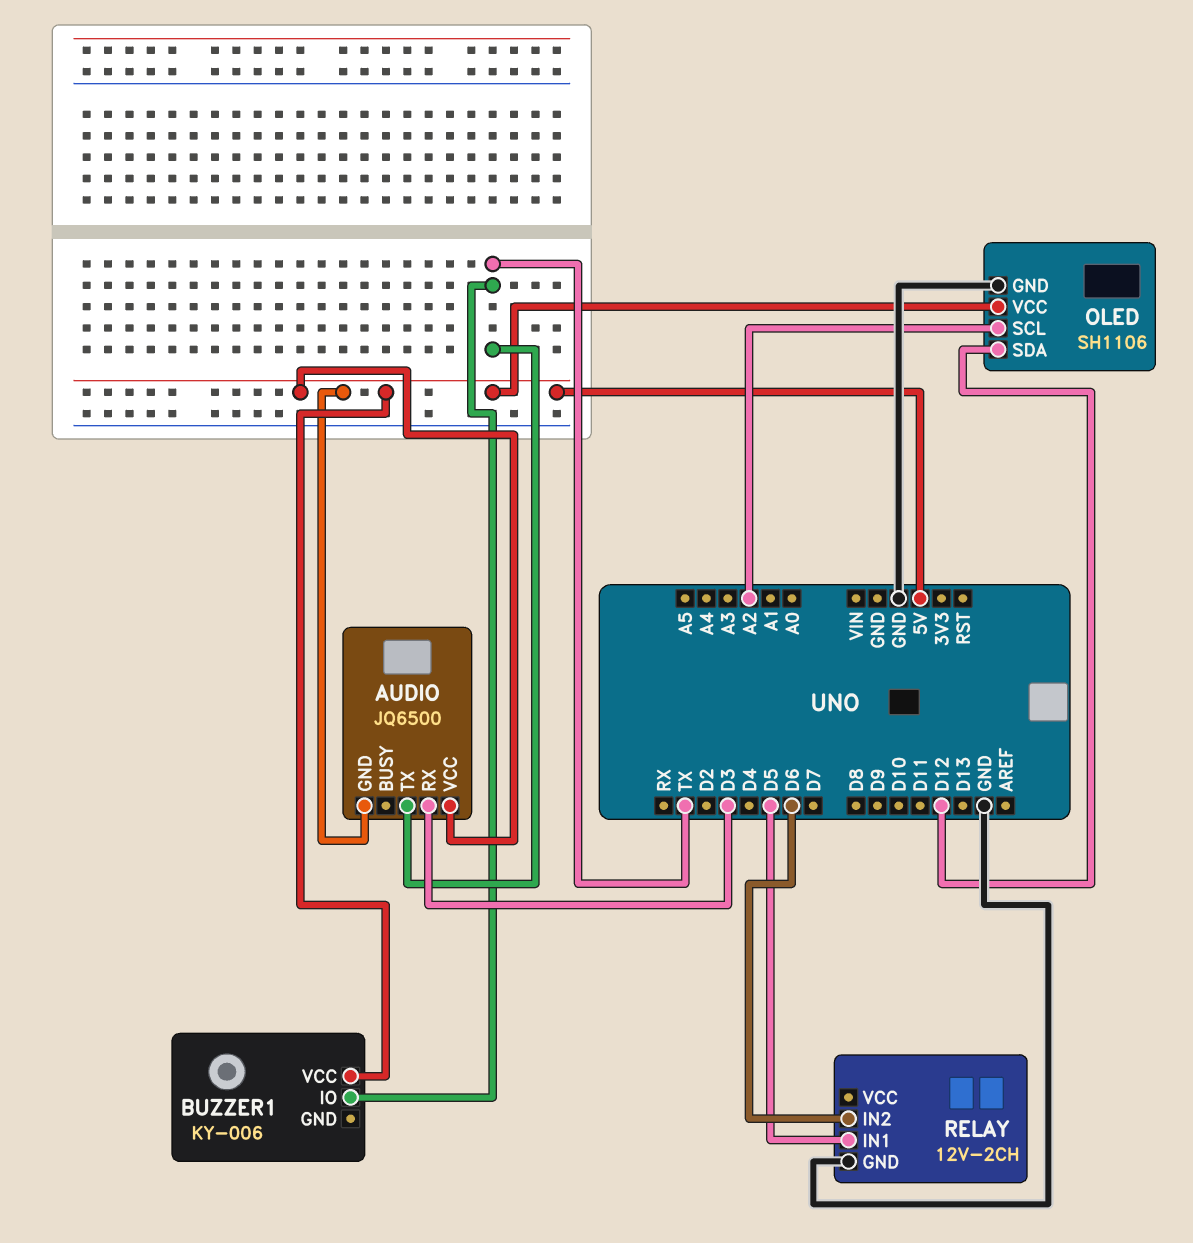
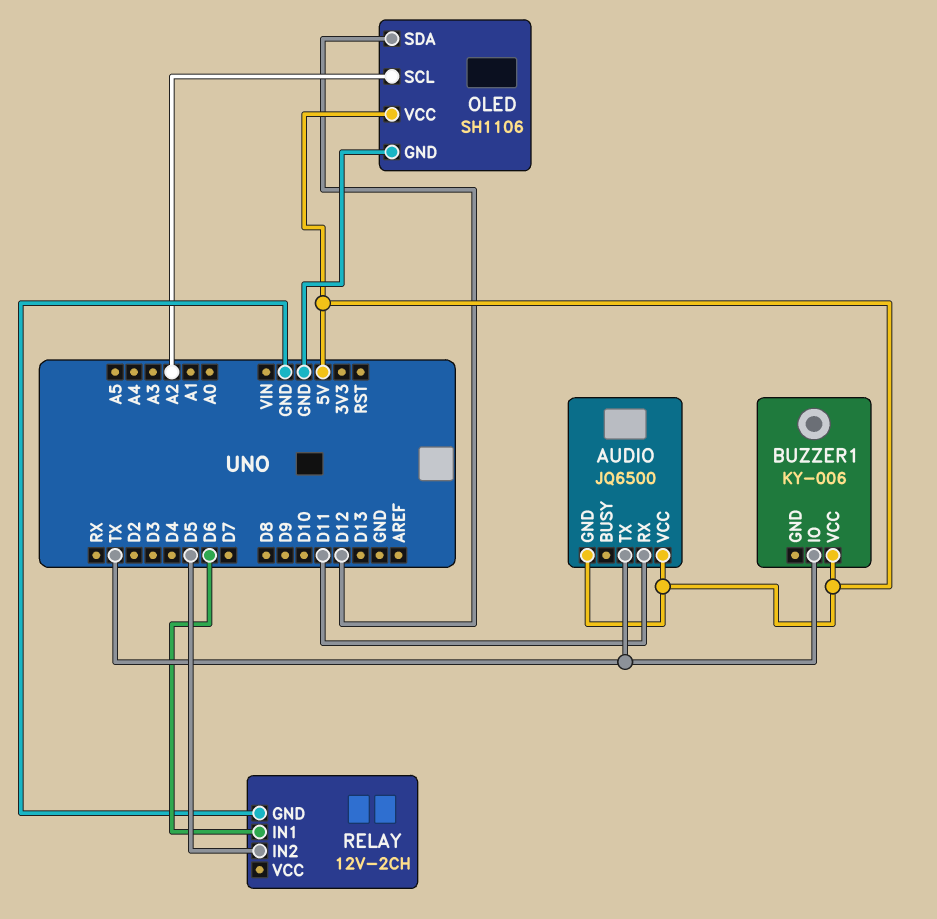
AUDIO pin RX: D3 -> D11
RELAY pin IN1: D5 -> D6
RELAY pin IN2: D6 -> D5

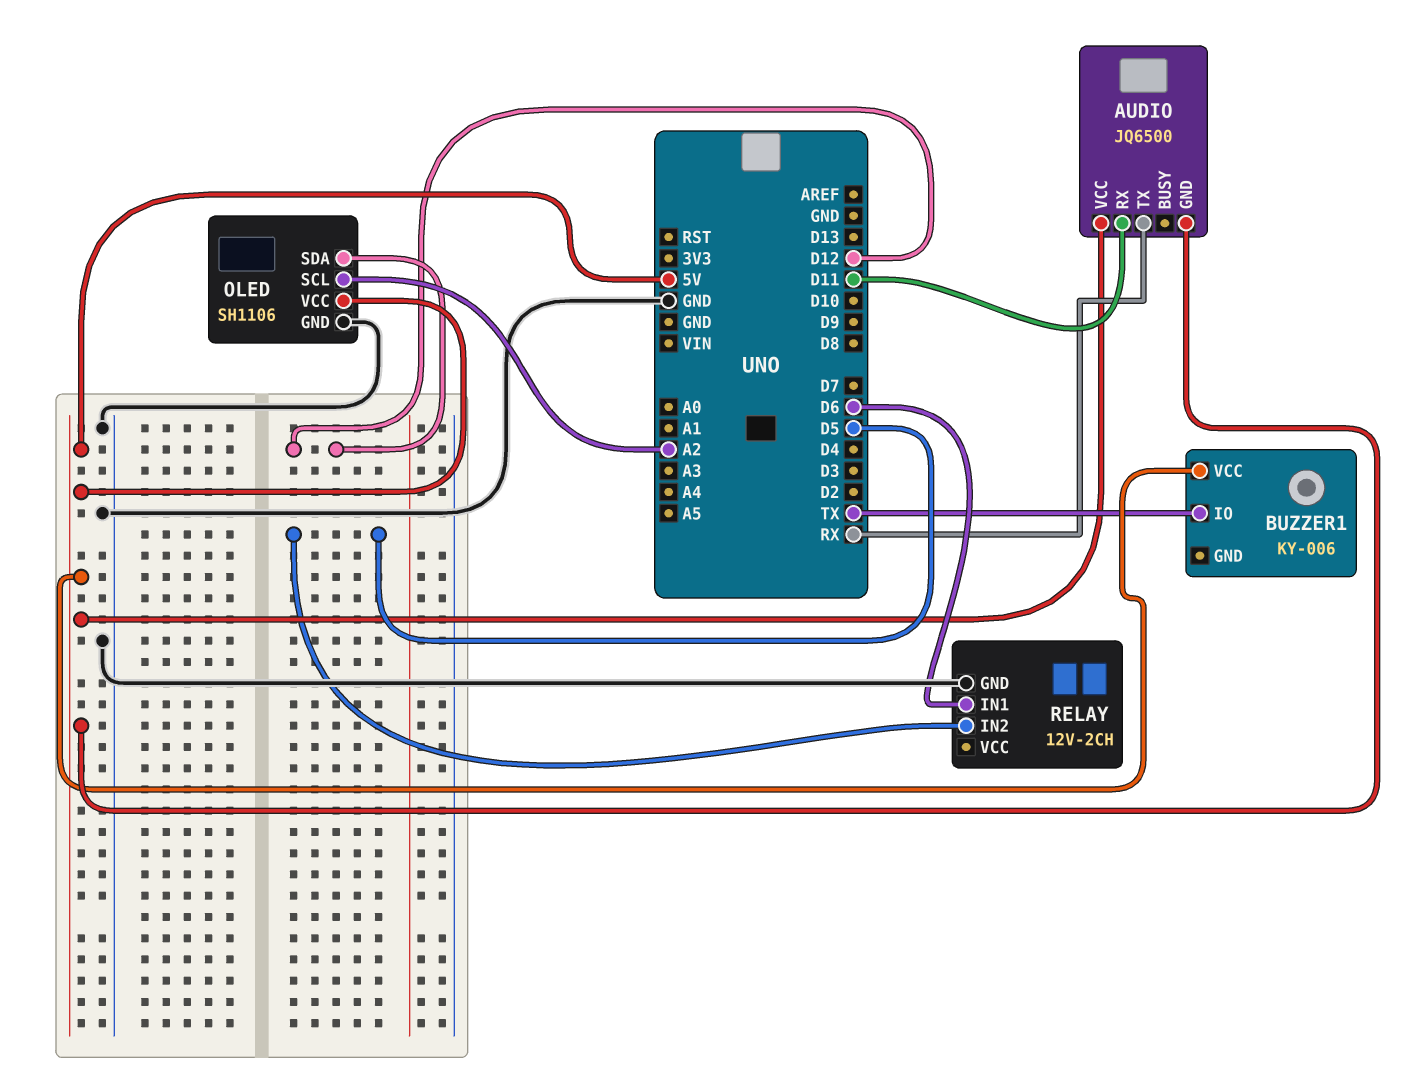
AUDIO pin TX: TX -> RX

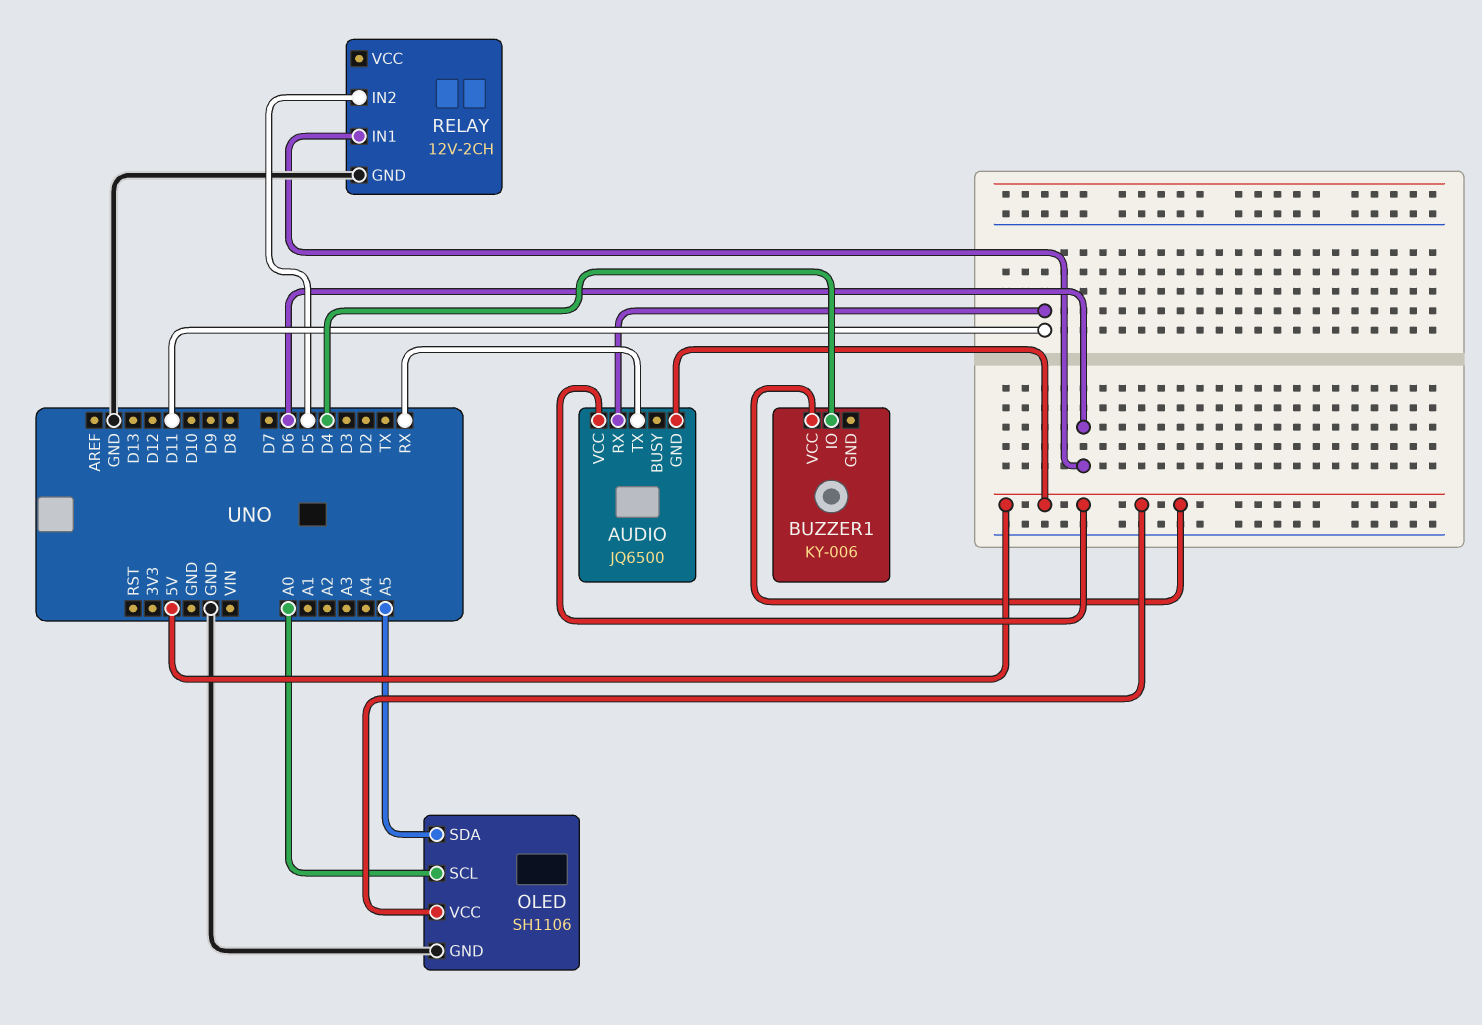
BUZZER1 pin IO: TX -> D4
OLED pin SCL: A2 -> A0
OLED pin SDA: D12 -> A5

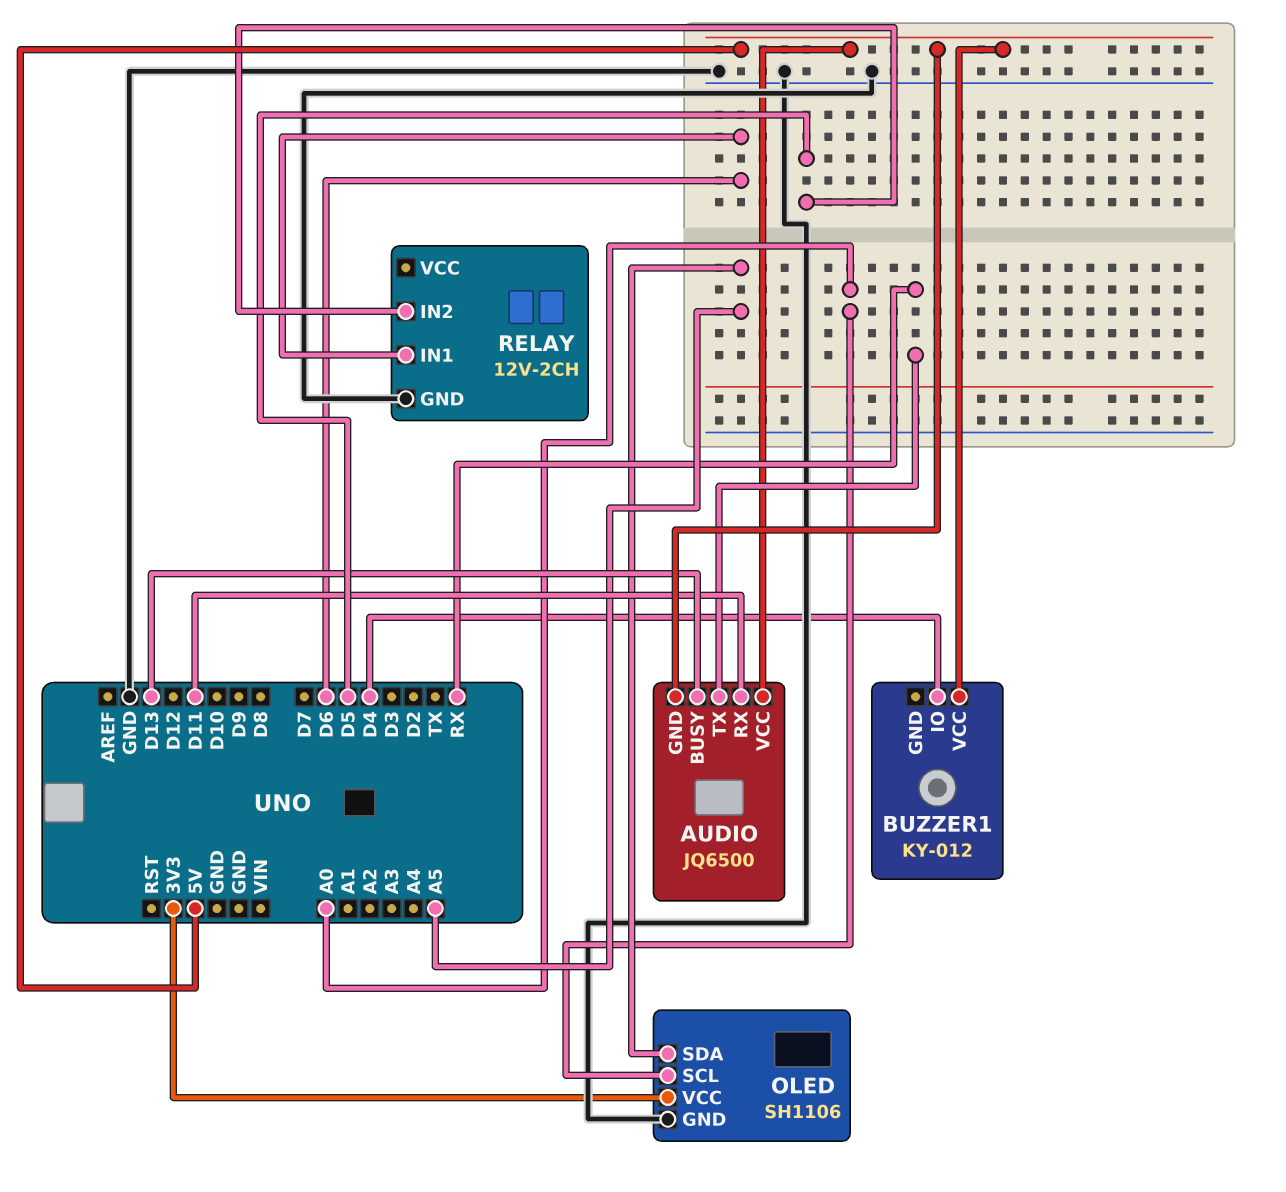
AUDIO pin BUSY: none -> D13
BUZZER1: KY-006 -> KY-012
OLED pin VCC: 5V -> 3V3

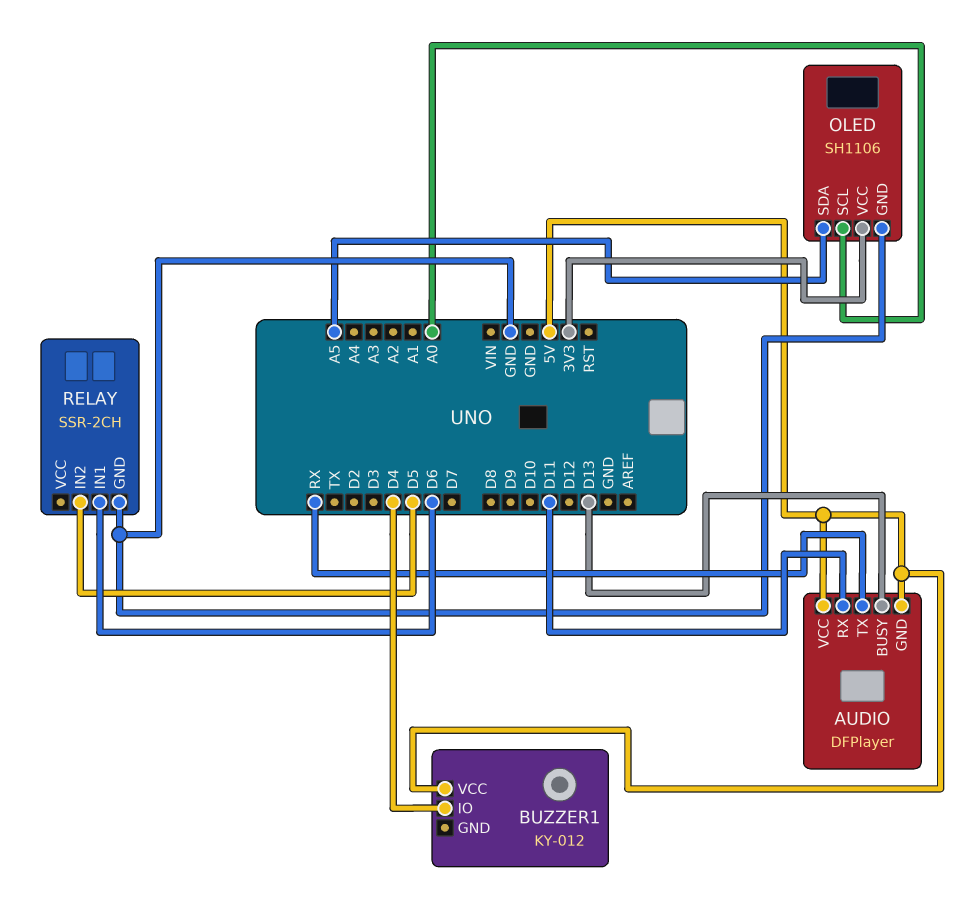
AUDIO: JQ6500 -> DFPlayer
RELAY: 12V-2CH -> SSR-2CH

